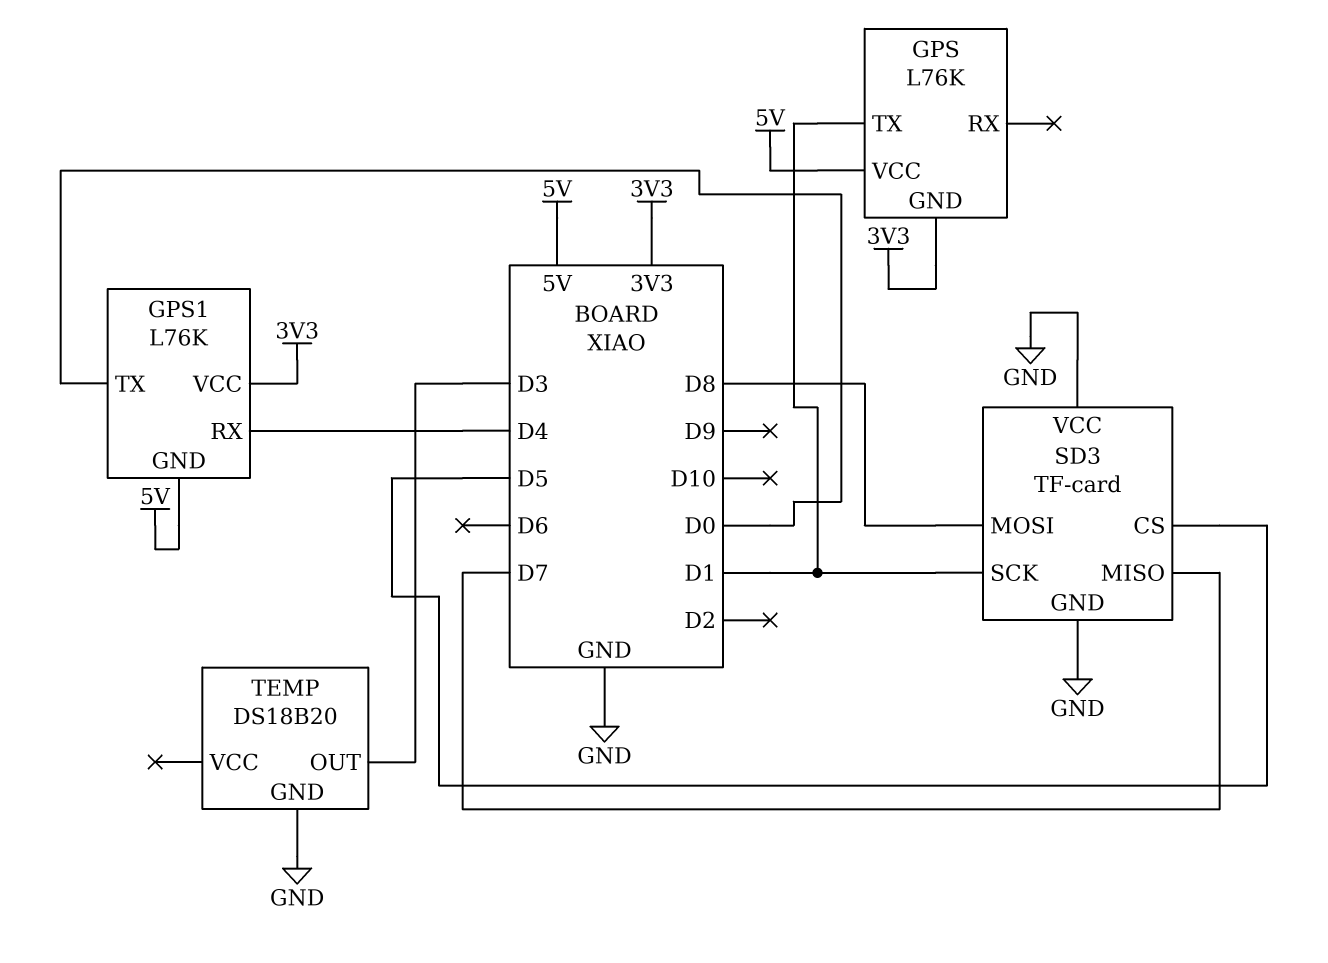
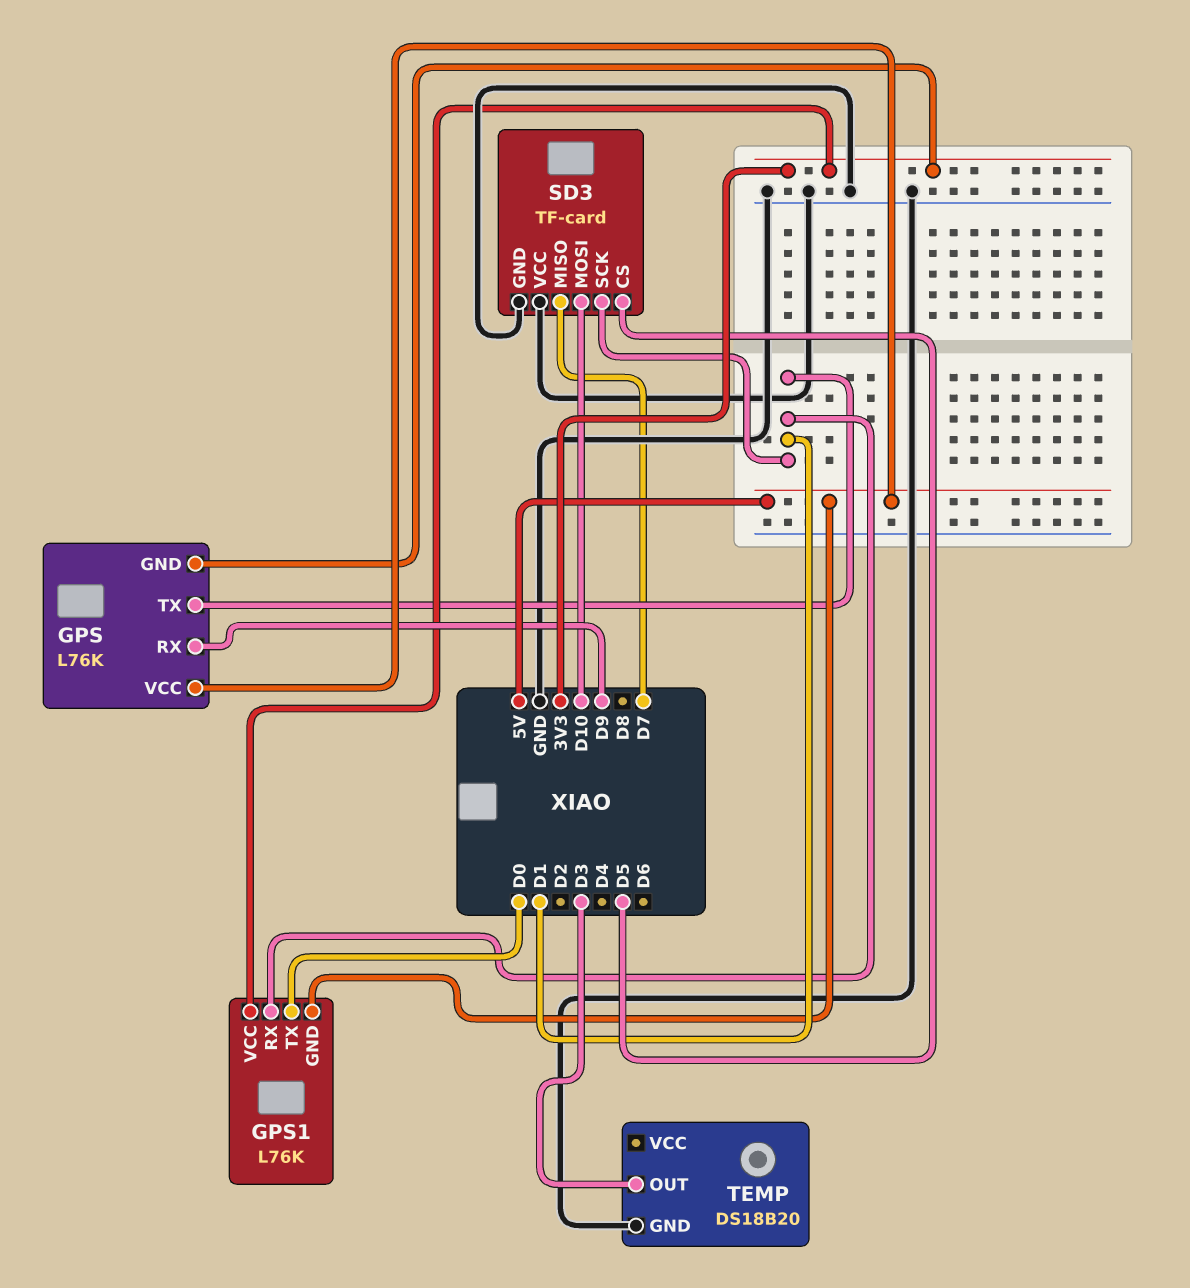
GPS pin RX: none -> D9
GPS1 pin RX: D4 -> D1
SD3 pin MOSI: D8 -> D10

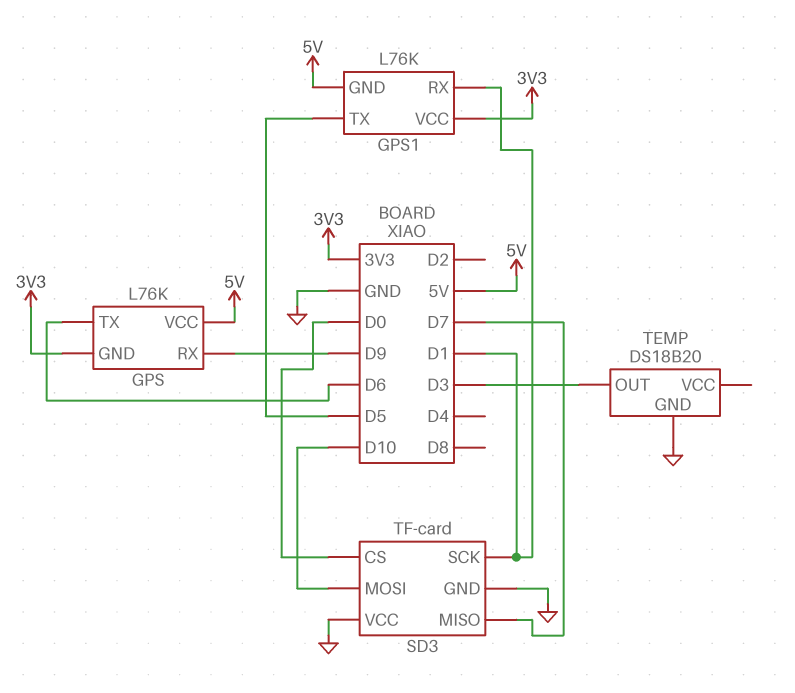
GPS pin TX: D1 -> D6
GPS1 pin TX: D0 -> D5
SD3 pin CS: D5 -> D0

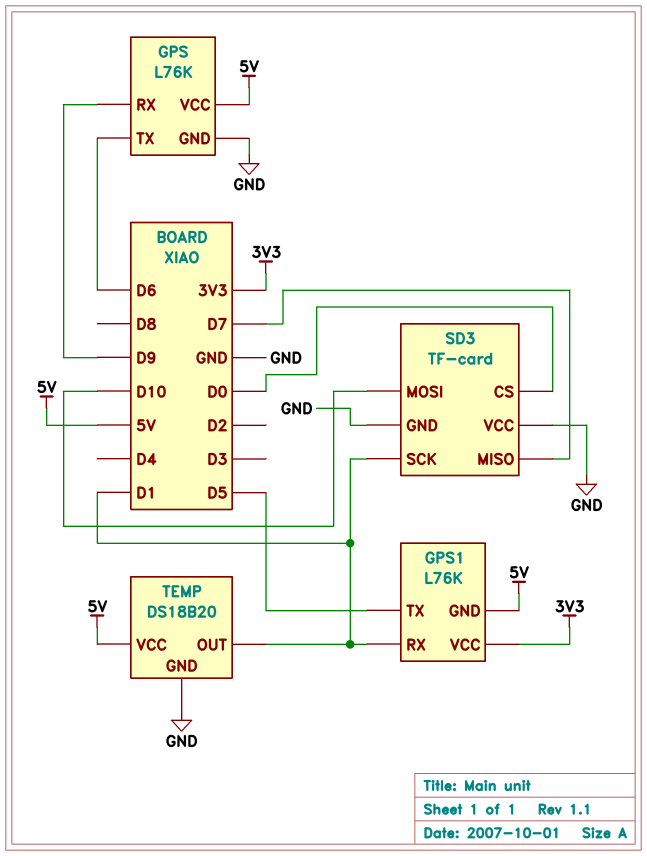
GPS pin GND: 3V3 -> GND
TEMP pin OUT: D3 -> D1
TEMP pin VCC: none -> 5V

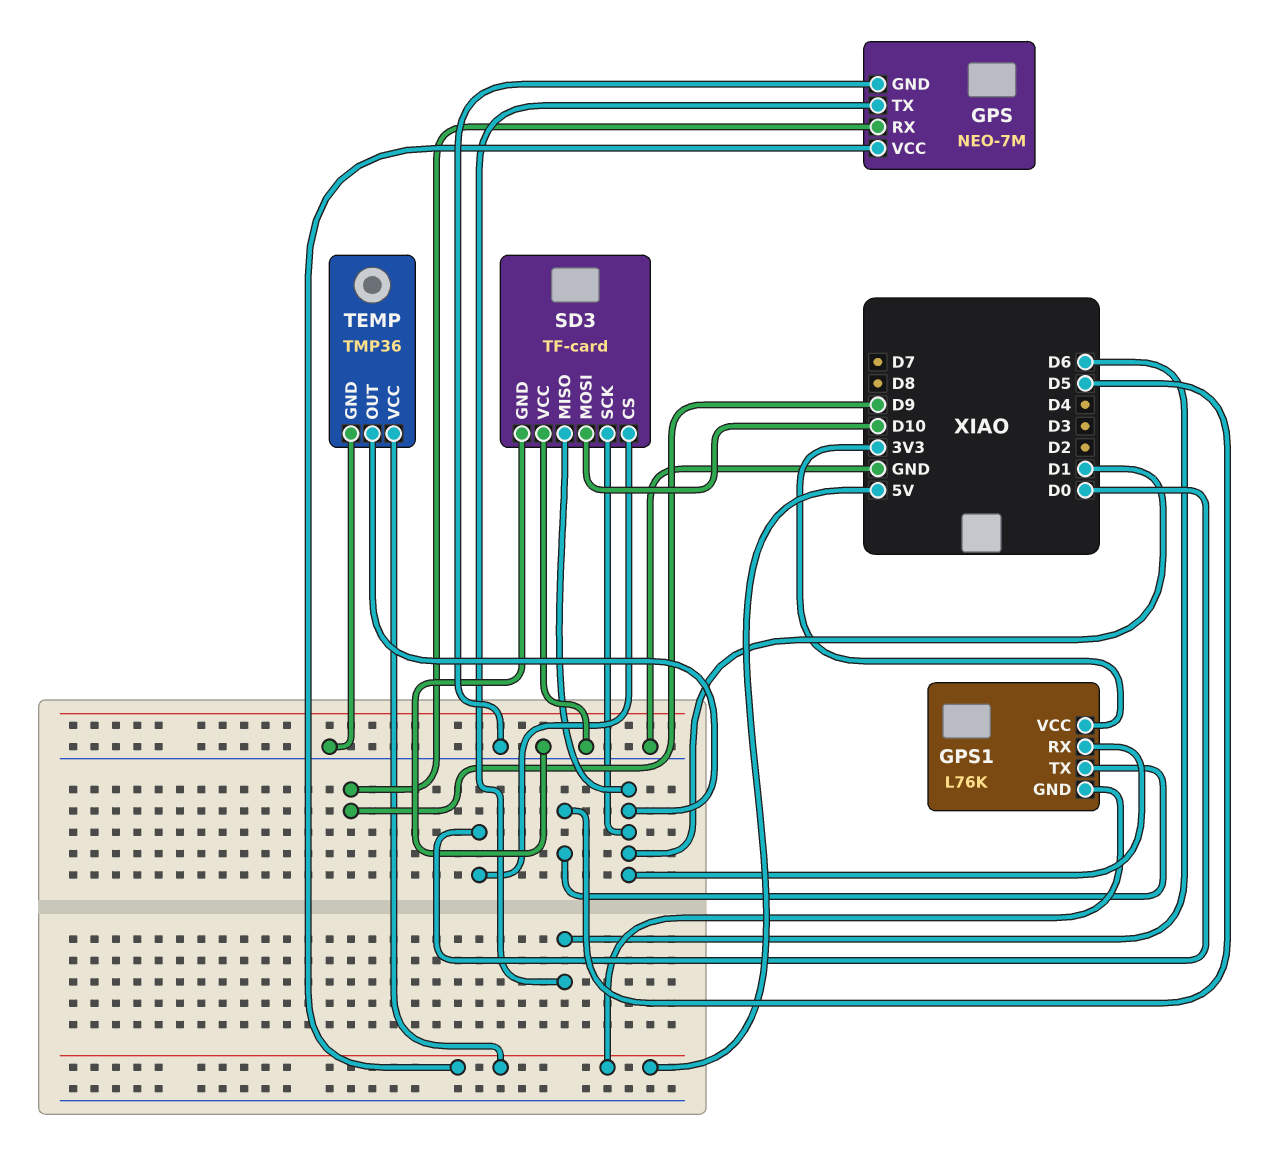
GPS: L76K -> NEO-7M
SD3 pin MISO: D7 -> D1
TEMP: DS18B20 -> TMP36

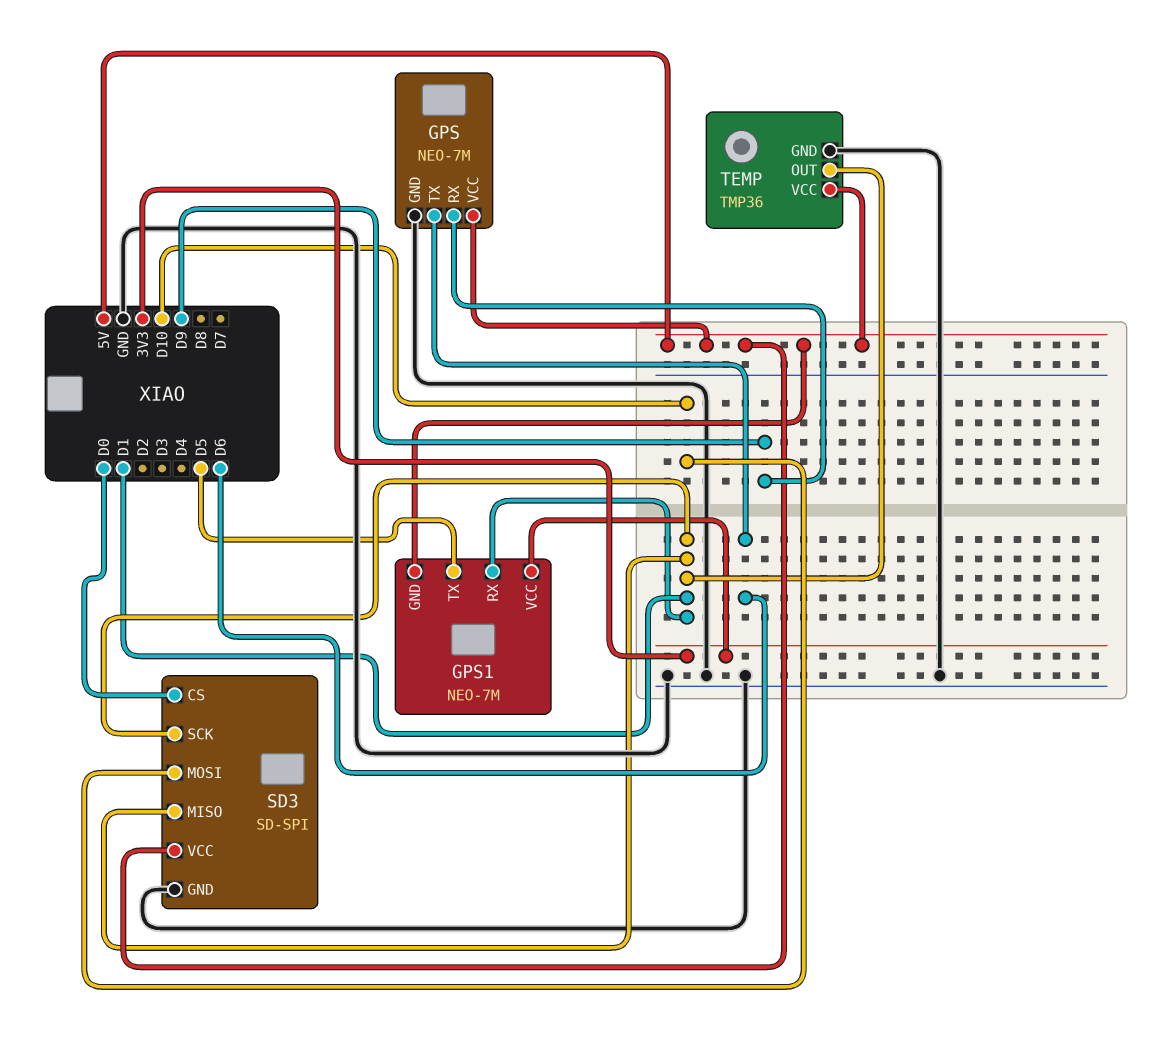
GPS1: L76K -> NEO-7M
SD3: TF-card -> SD-SPI
SD3 pin VCC: GND -> 5V

